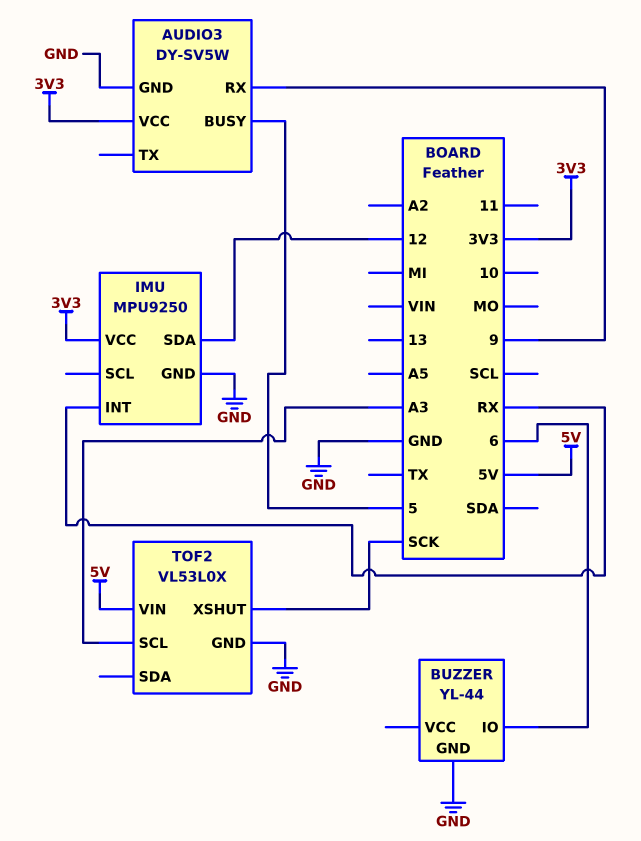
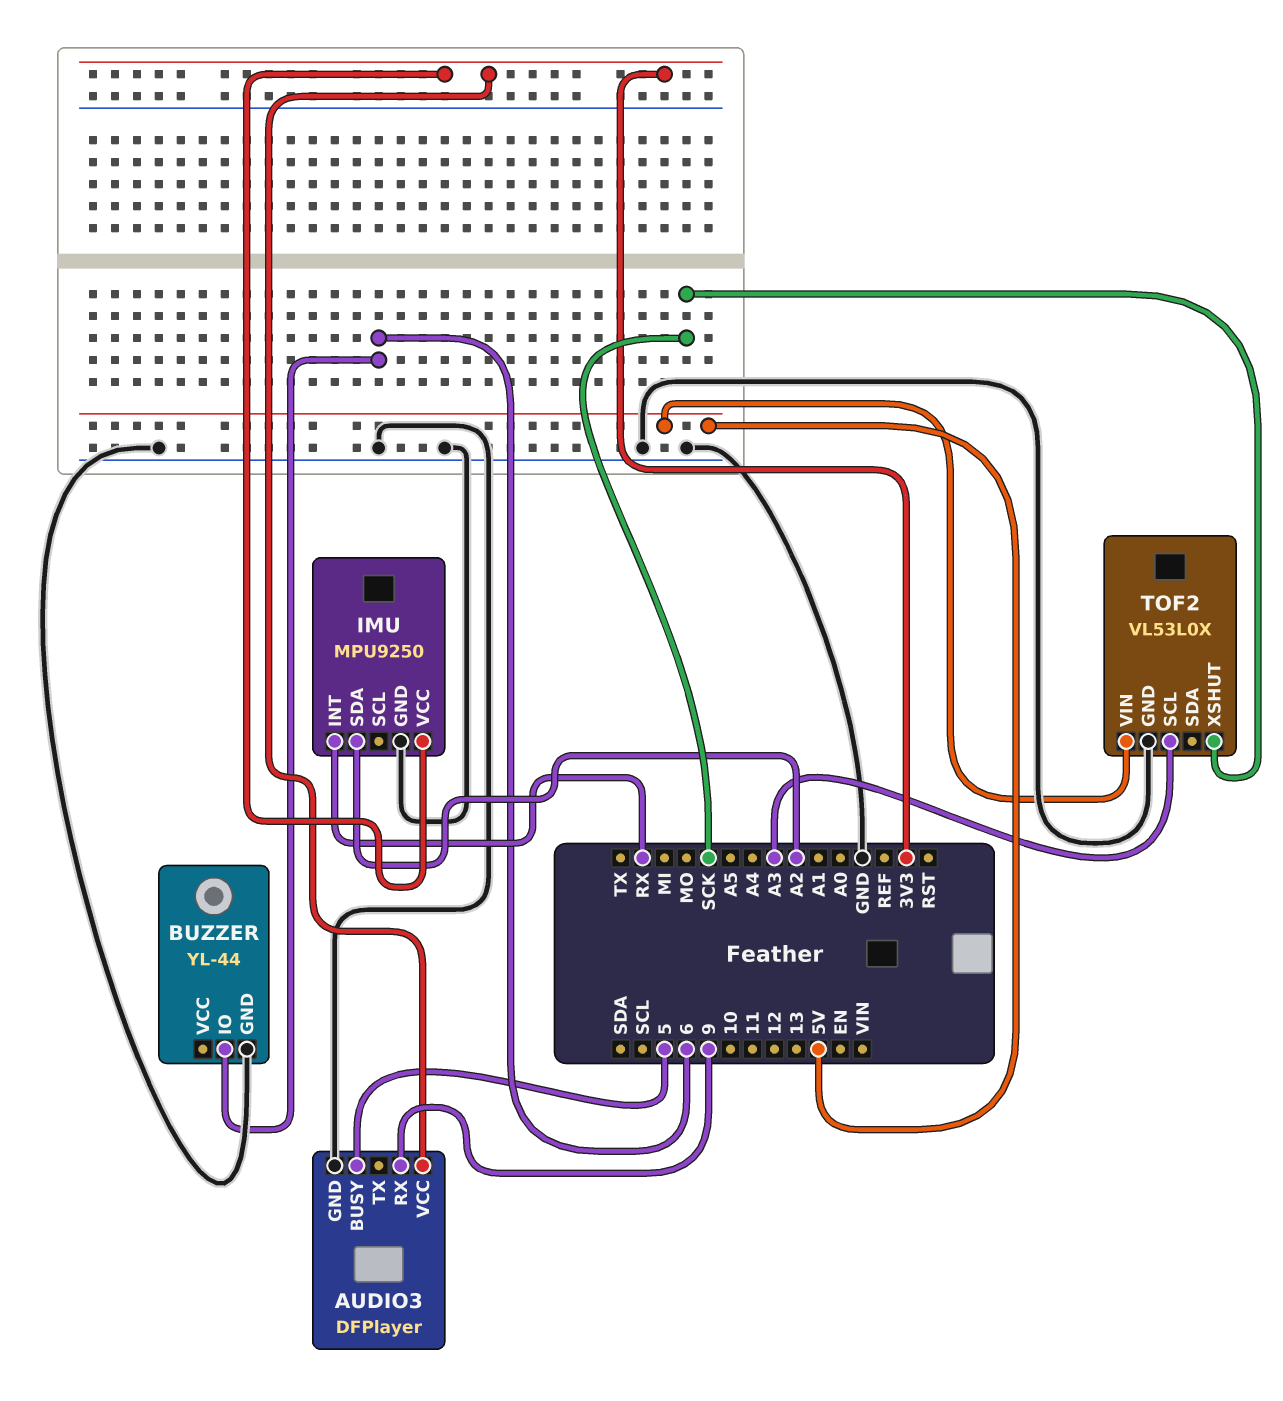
AUDIO3: DY-SV5W -> DFPlayer
IMU pin SDA: 12 -> A2

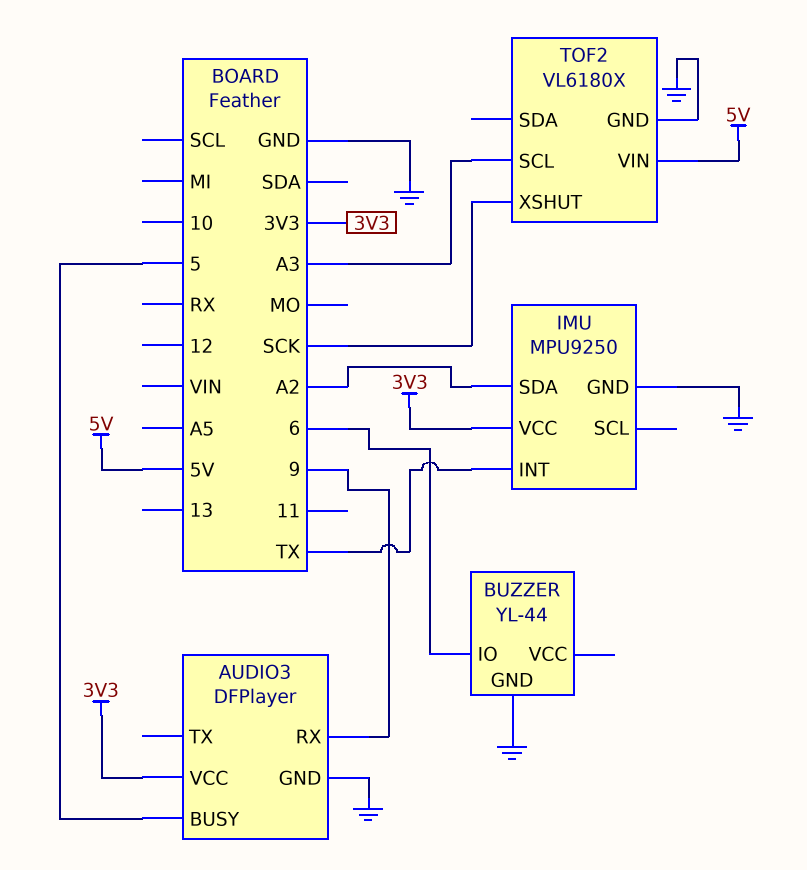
IMU pin INT: RX -> TX
TOF2: VL53L0X -> VL6180X

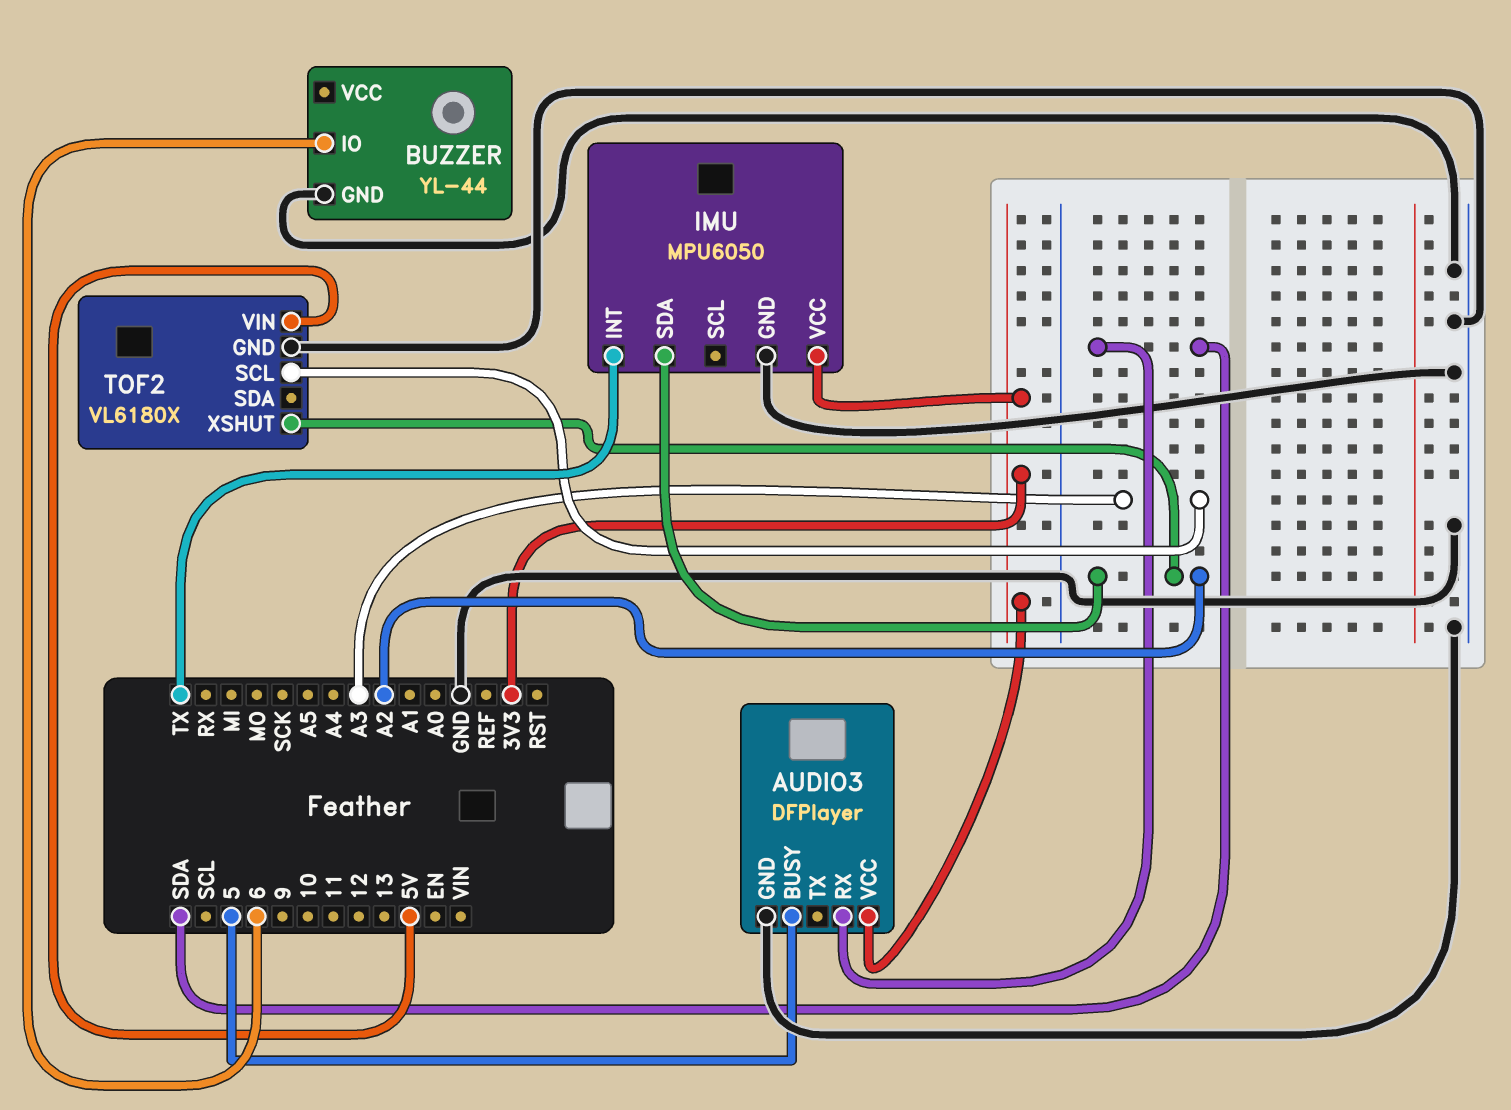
AUDIO3 pin RX: 9 -> SDA
IMU: MPU9250 -> MPU6050
TOF2 pin XSHUT: SCK -> A2

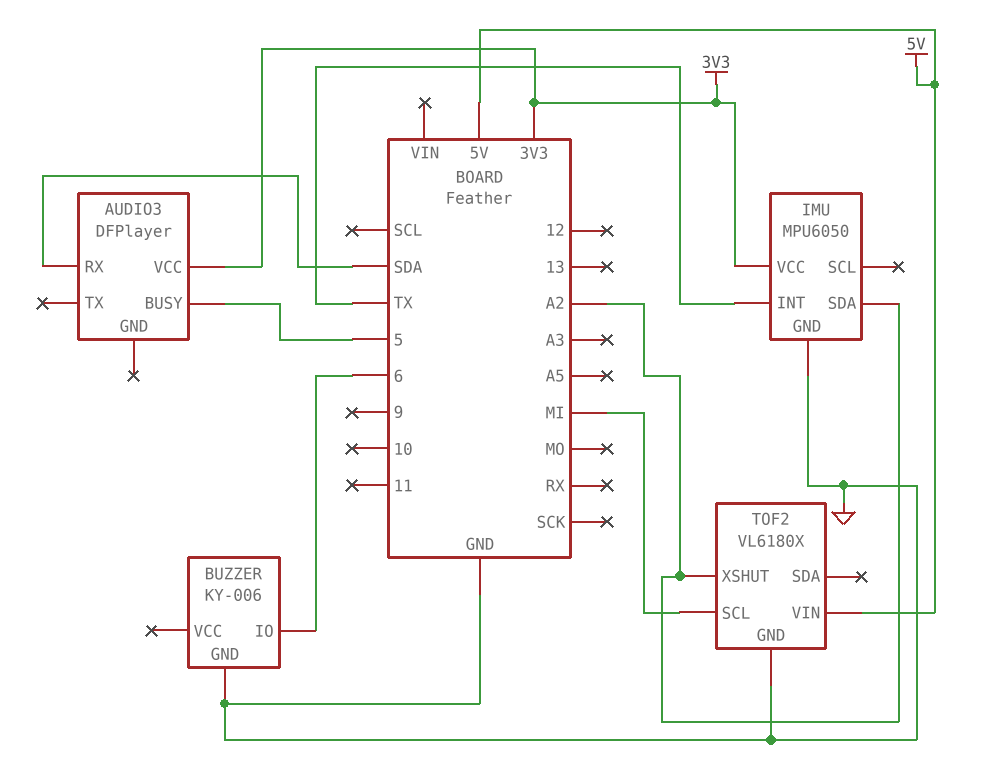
AUDIO3 pin GND: GND -> none
BUZZER: YL-44 -> KY-006
TOF2 pin SCL: A3 -> MI

